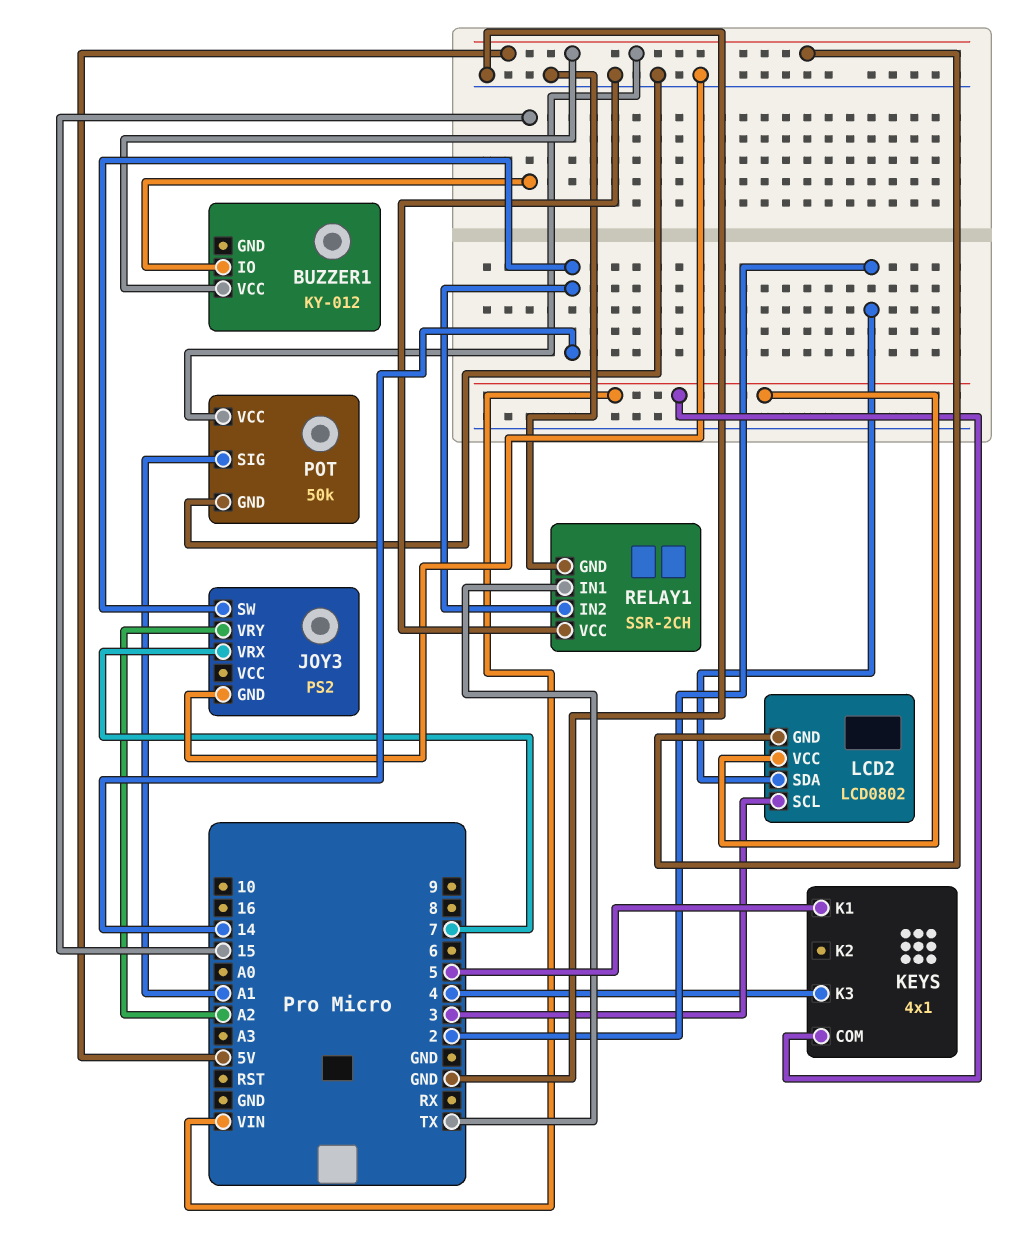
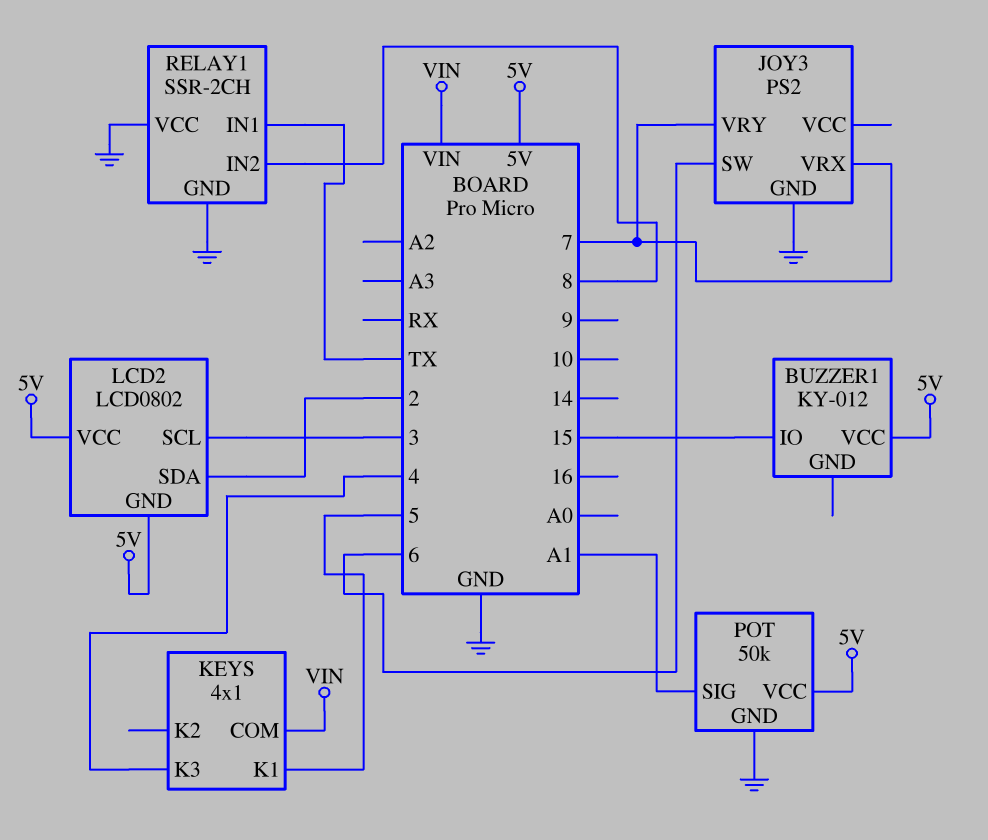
JOY3 pin SW: 14 -> 6
JOY3 pin VRY: A2 -> 7
LCD2 pin VCC: VIN -> 5V
RELAY1 pin IN2: 14 -> 8

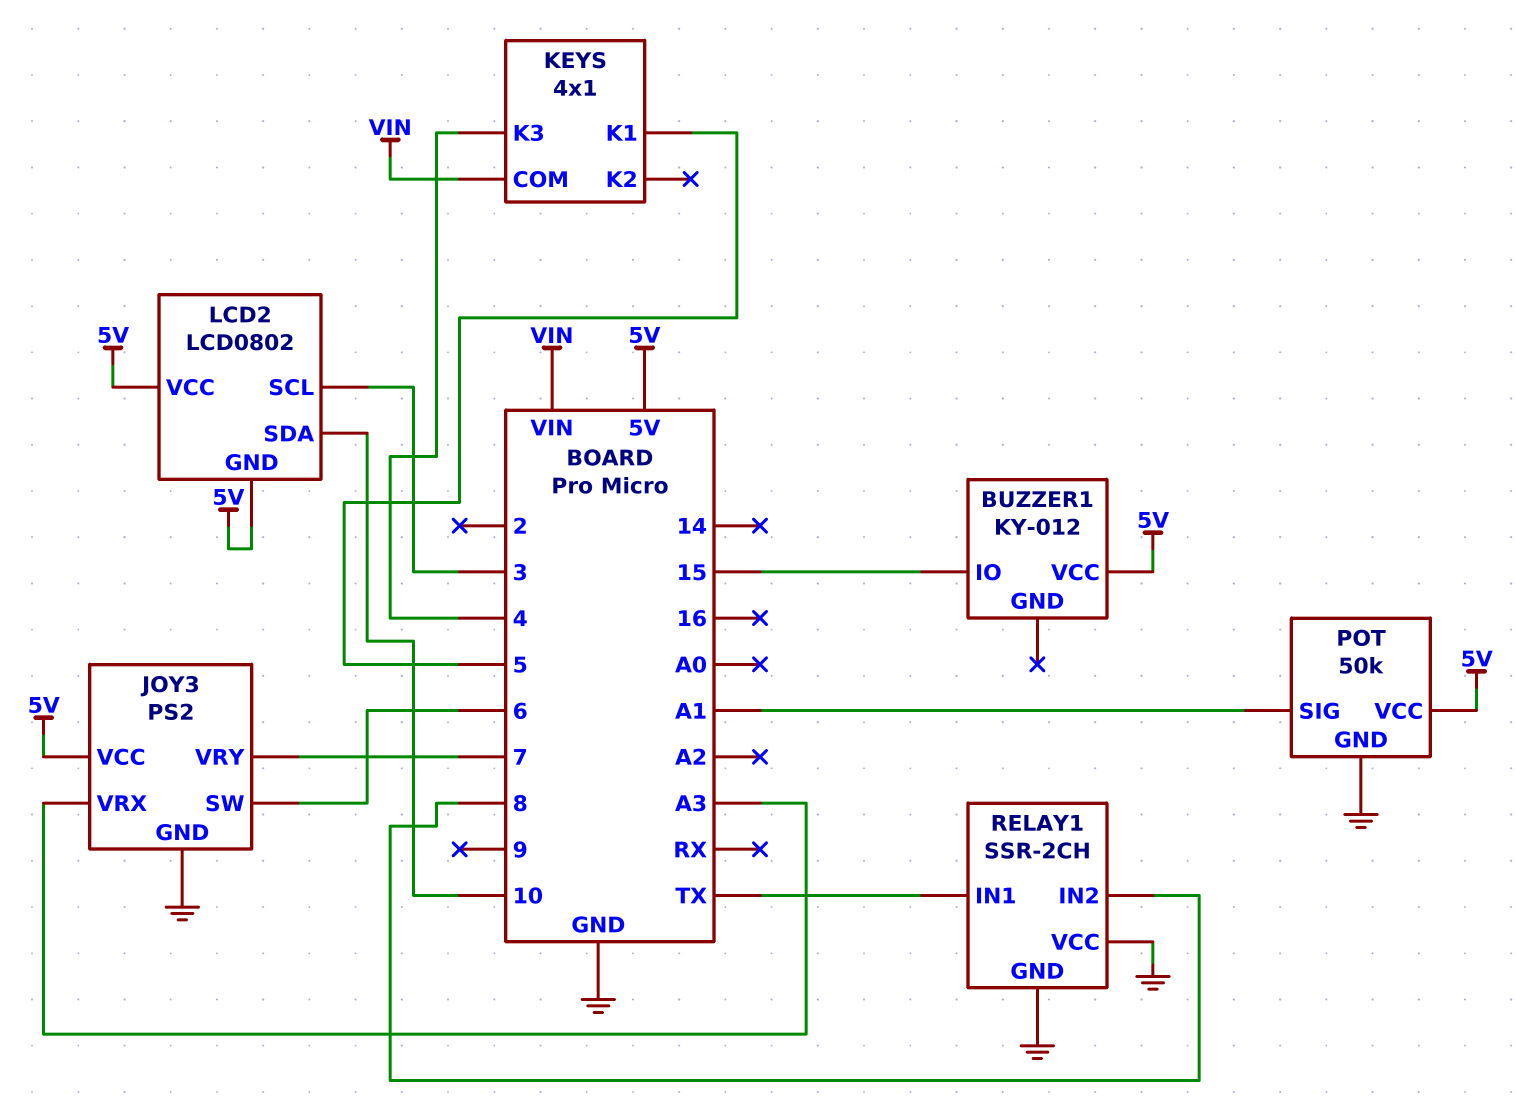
JOY3 pin VCC: none -> 5V
JOY3 pin VRX: 7 -> A3
LCD2 pin SDA: 2 -> 10

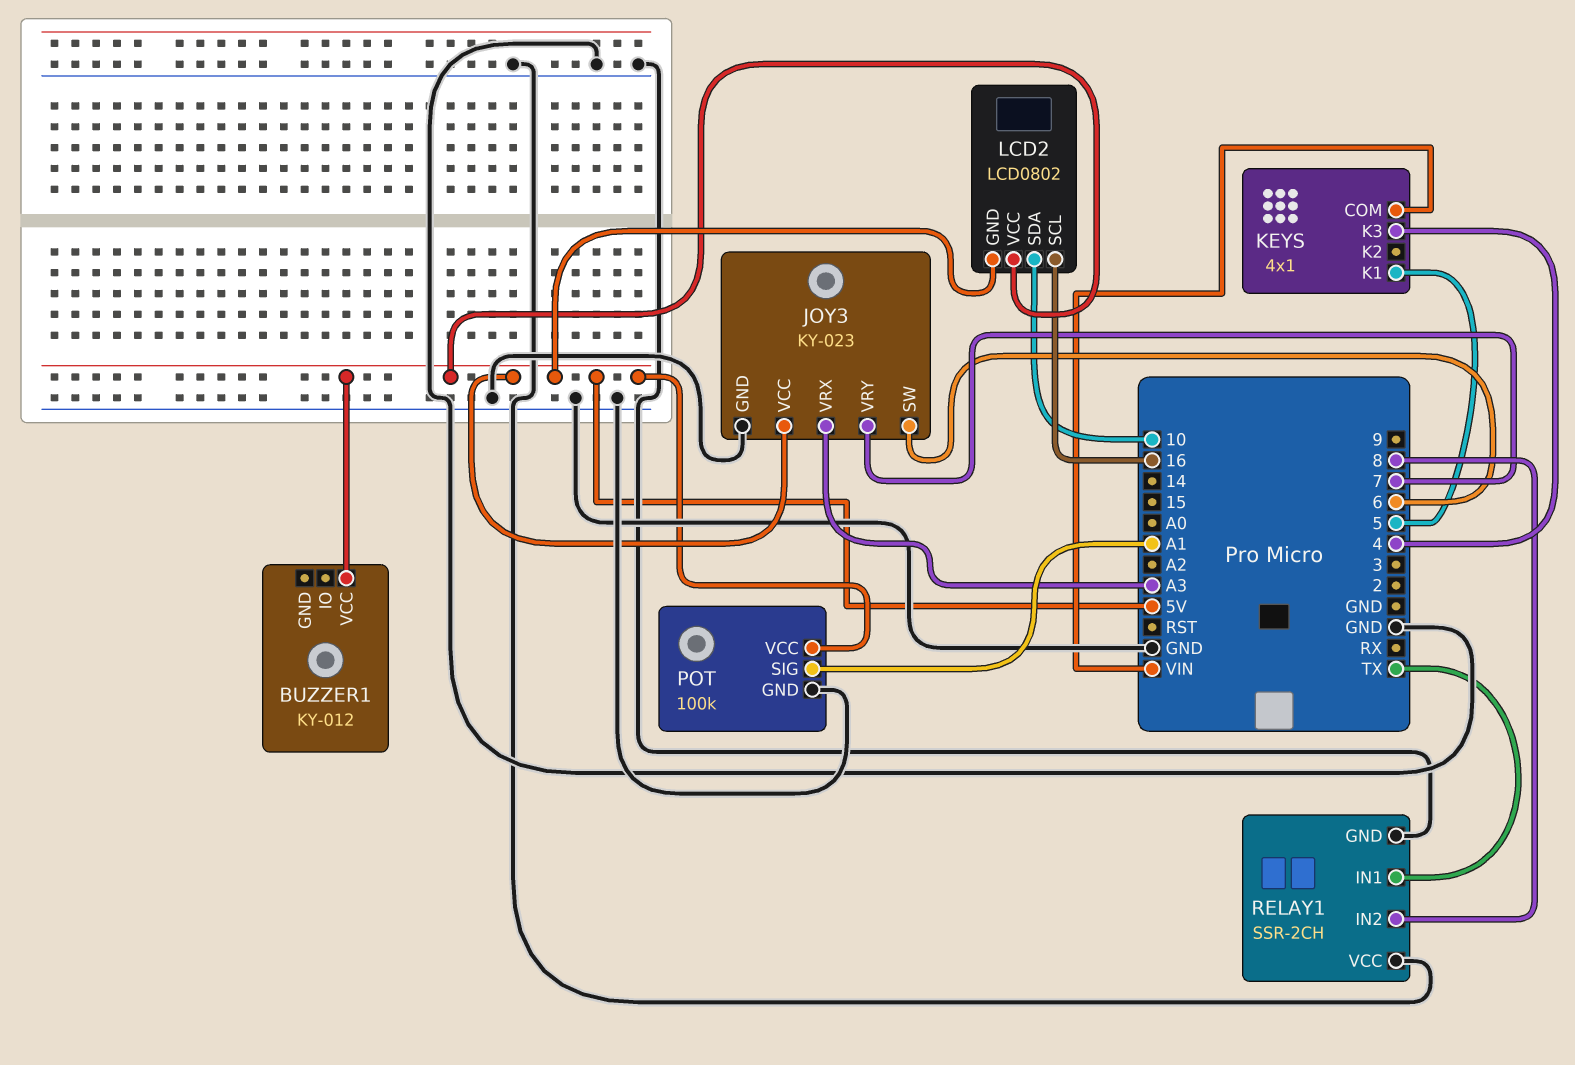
BUZZER1 pin IO: 15 -> none
JOY3: PS2 -> KY-023
LCD2 pin SCL: 3 -> 16
POT: 50k -> 100k

